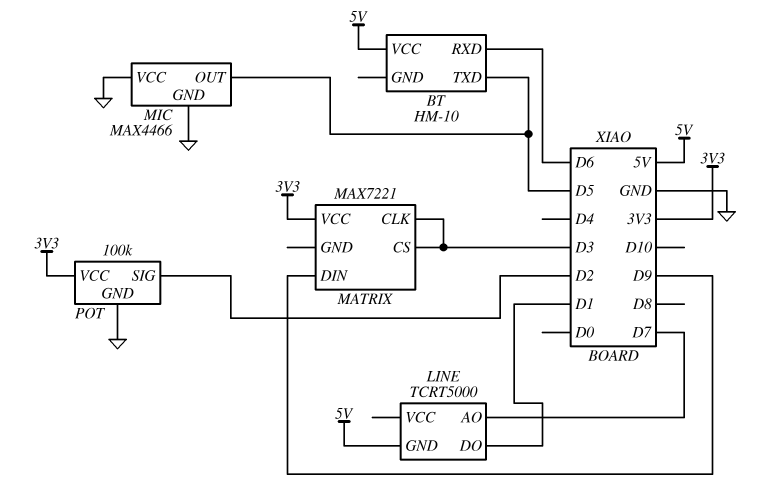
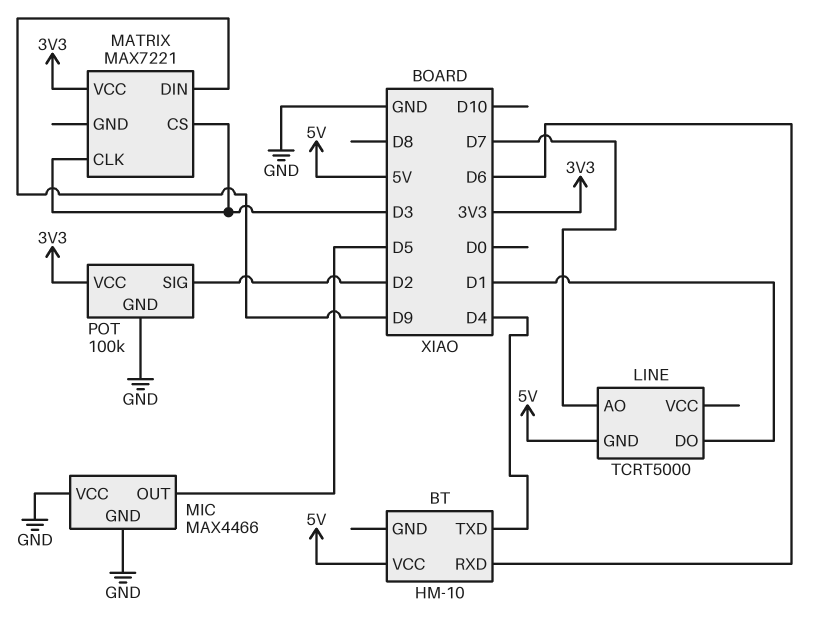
BT pin TXD: D5 -> D4

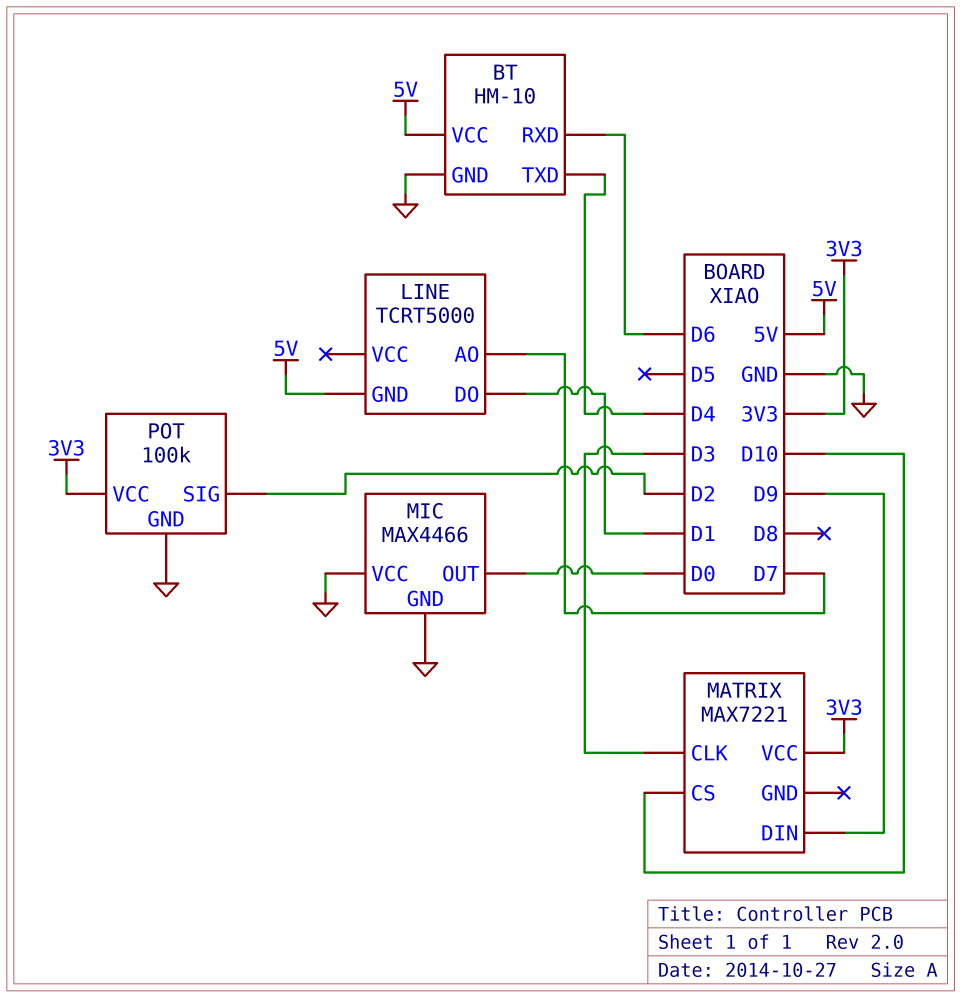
BT pin GND: none -> GND
MATRIX pin CS: D3 -> D10
MIC pin OUT: D5 -> D0

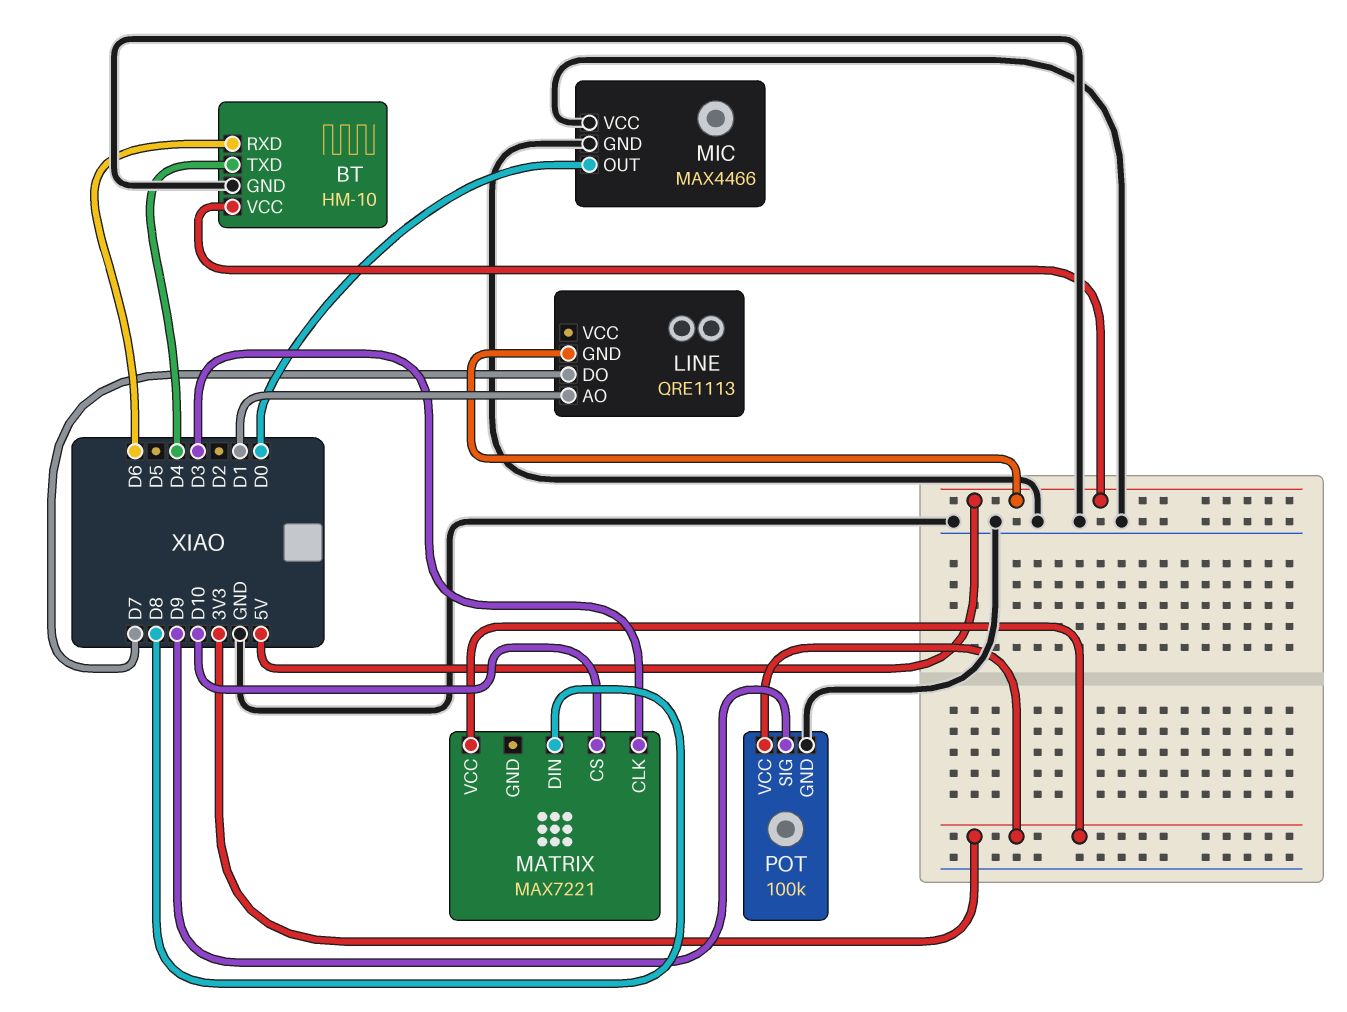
LINE: TCRT5000 -> QRE1113
LINE pin AO: D7 -> D1
LINE pin DO: D1 -> D7
MATRIX pin DIN: D9 -> D8
POT pin SIG: D2 -> D9

